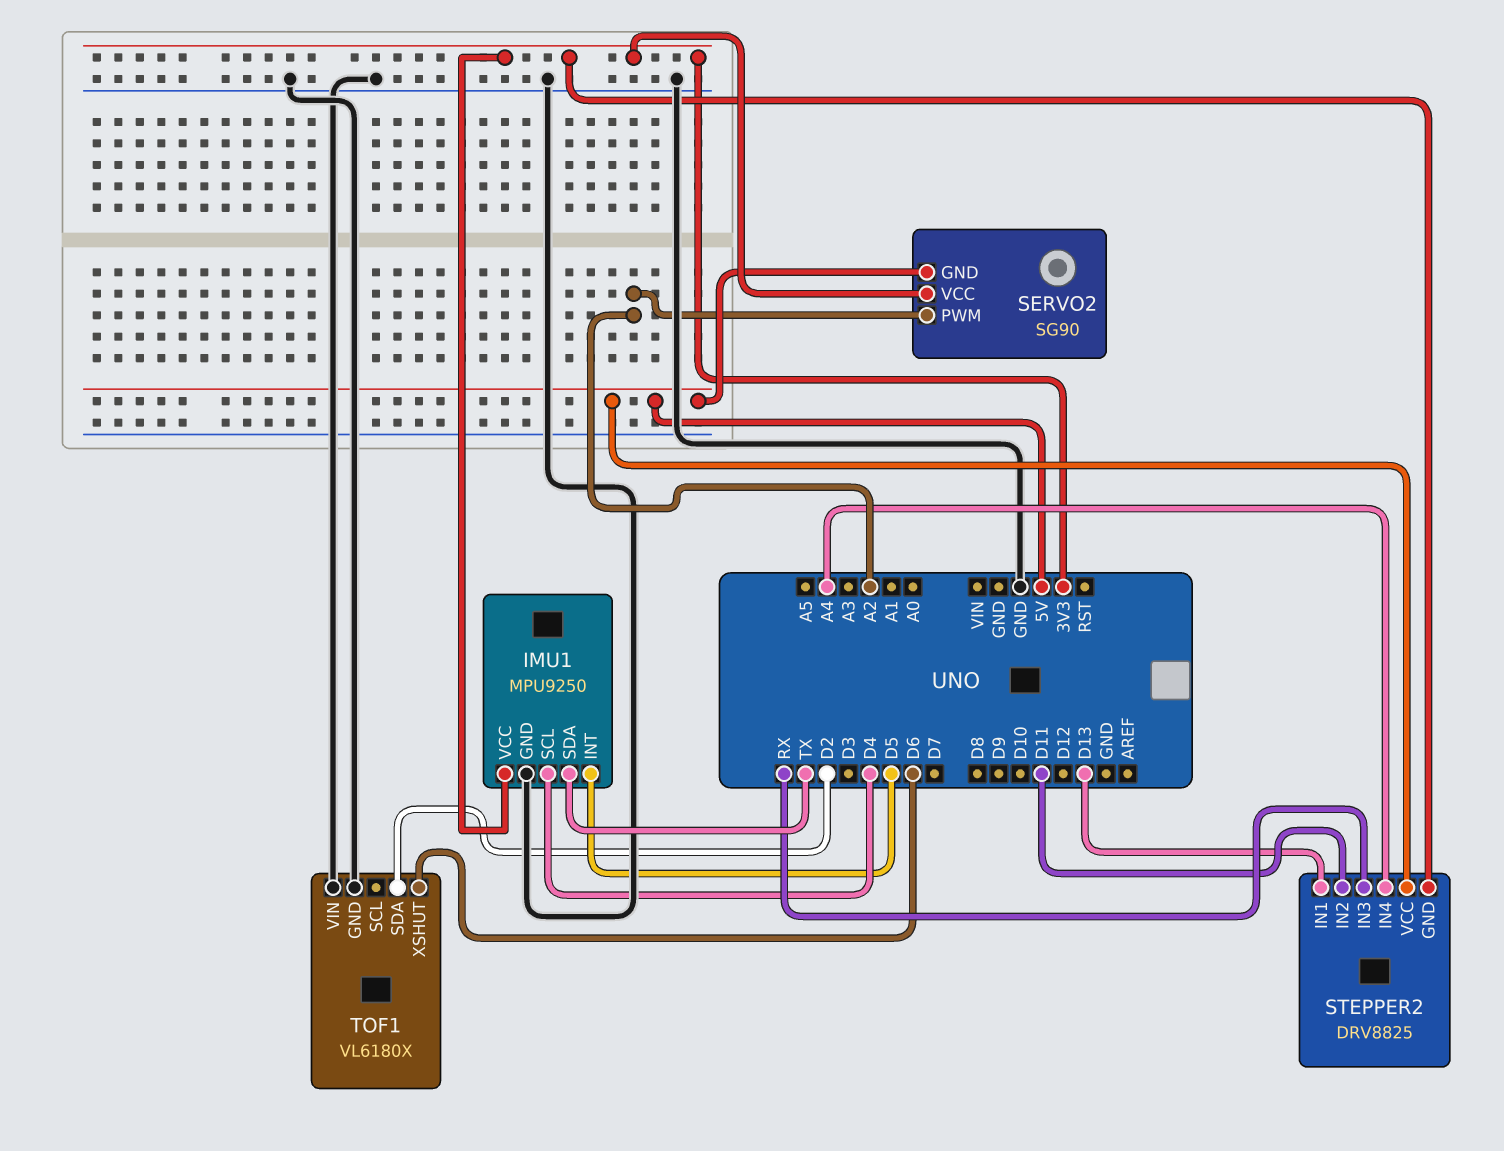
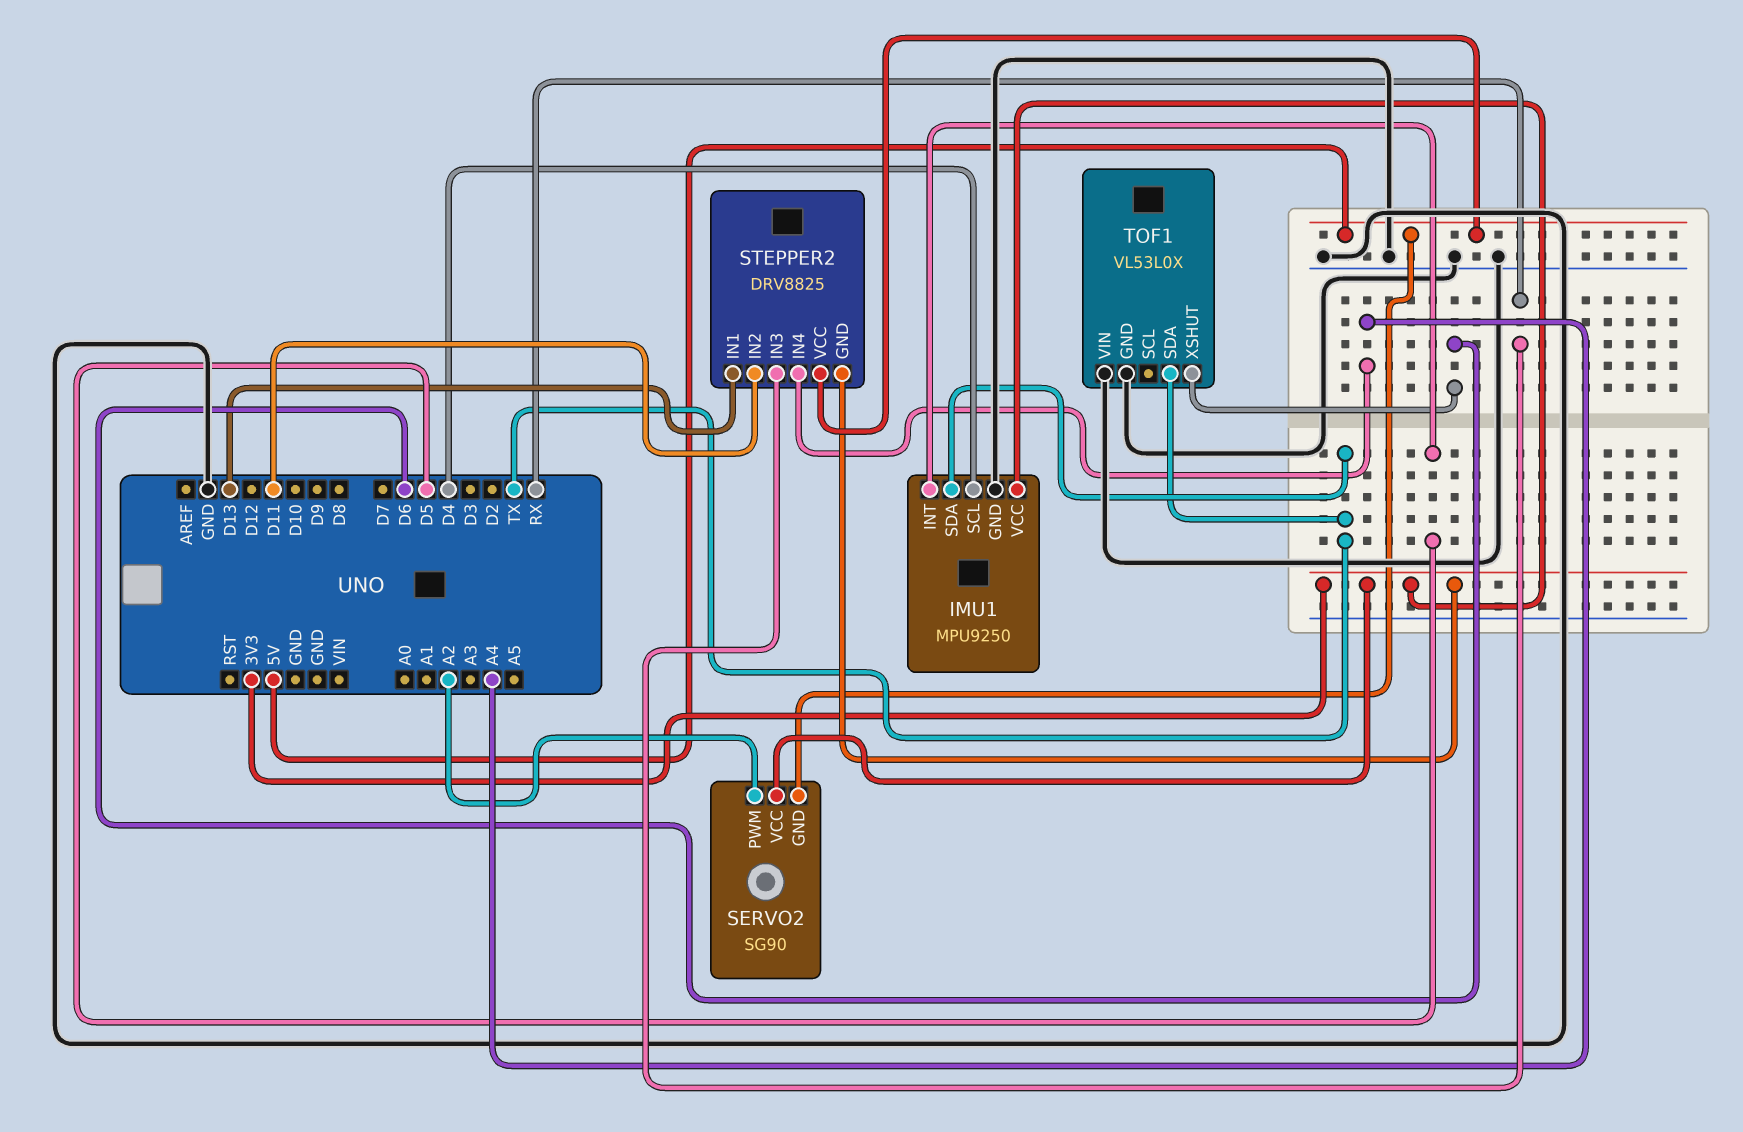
TOF1: VL6180X -> VL53L0X
TOF1 pin SDA: D2 -> TX

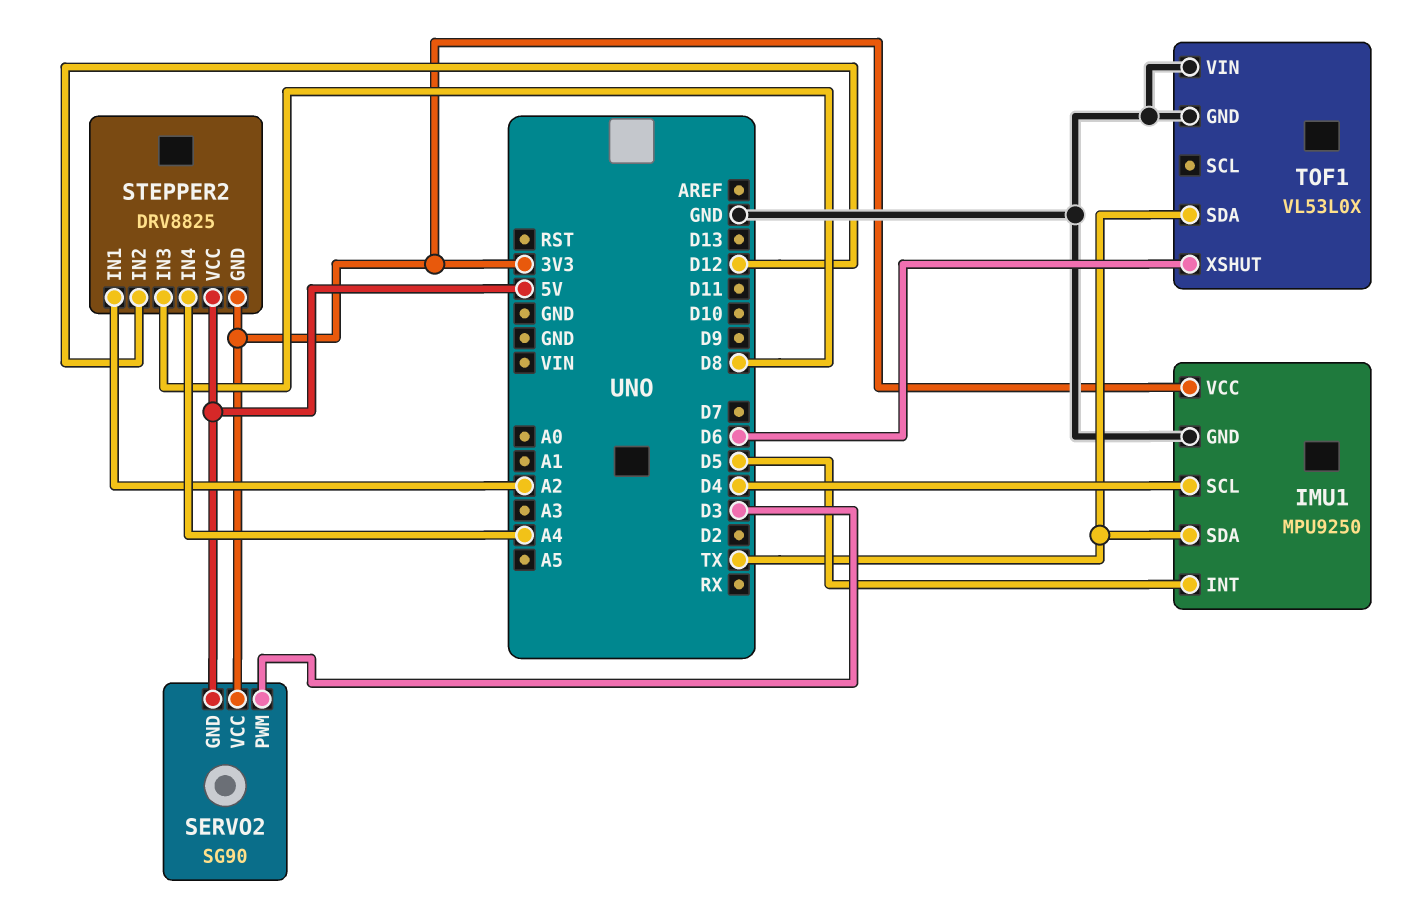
SERVO2 pin PWM: A2 -> D3
STEPPER2 pin IN1: D13 -> A2
STEPPER2 pin IN2: D11 -> D12
STEPPER2 pin IN3: RX -> D8

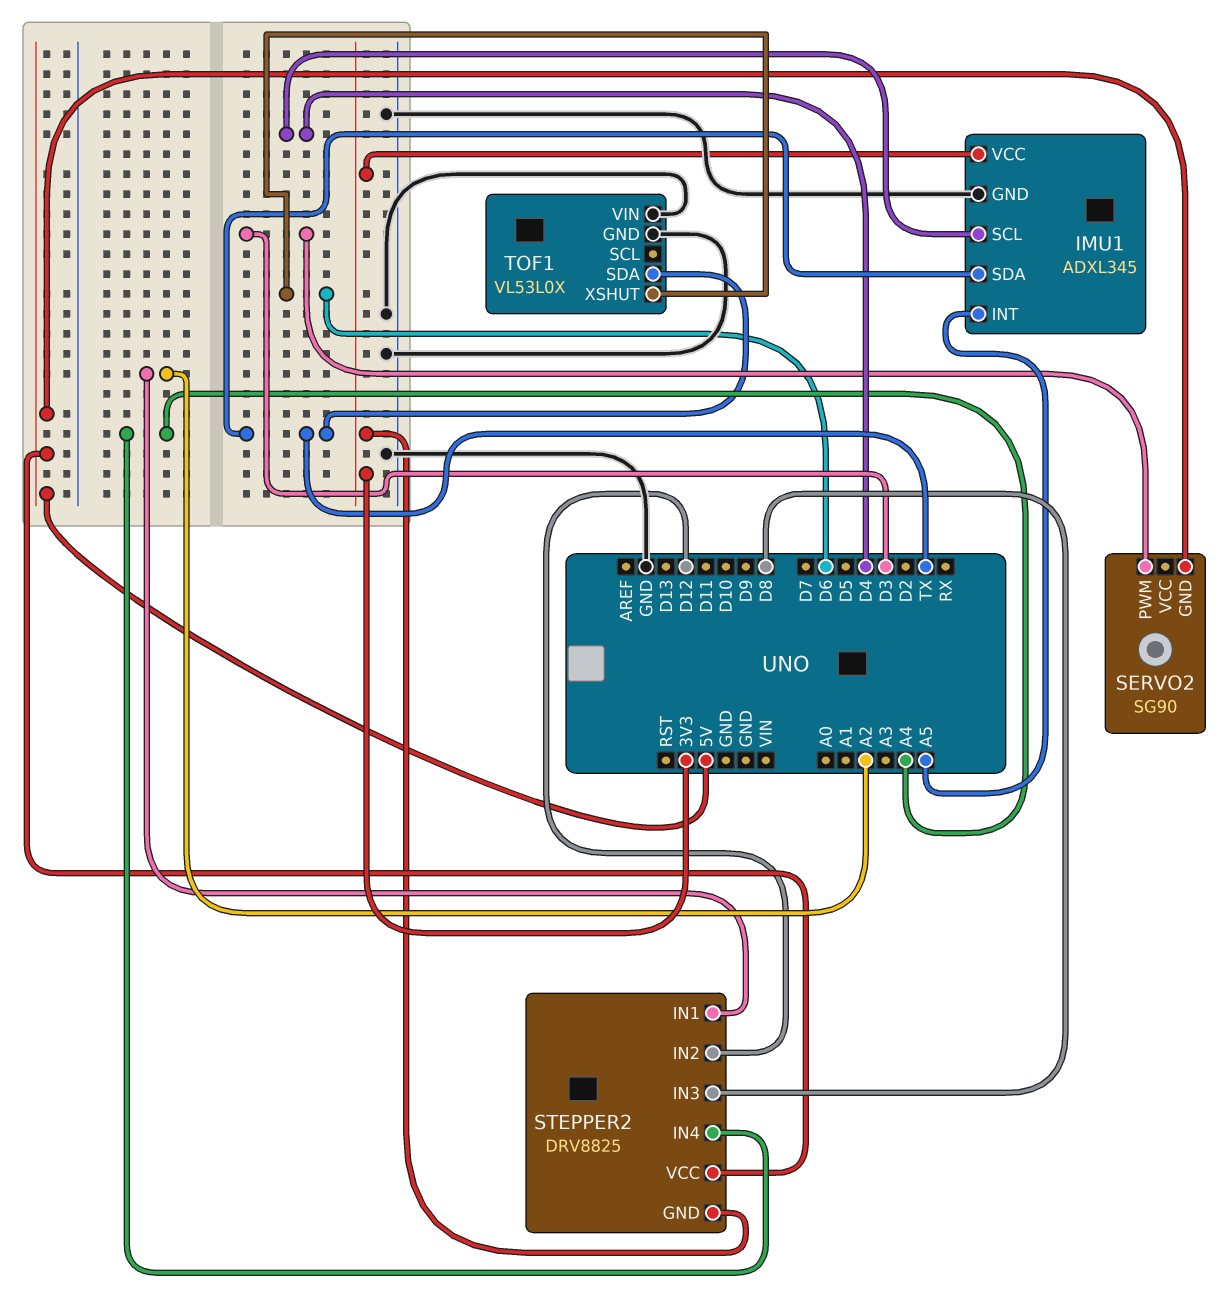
IMU1: MPU9250 -> ADXL345
IMU1 pin INT: D5 -> A5
SERVO2 pin VCC: 3V3 -> none

